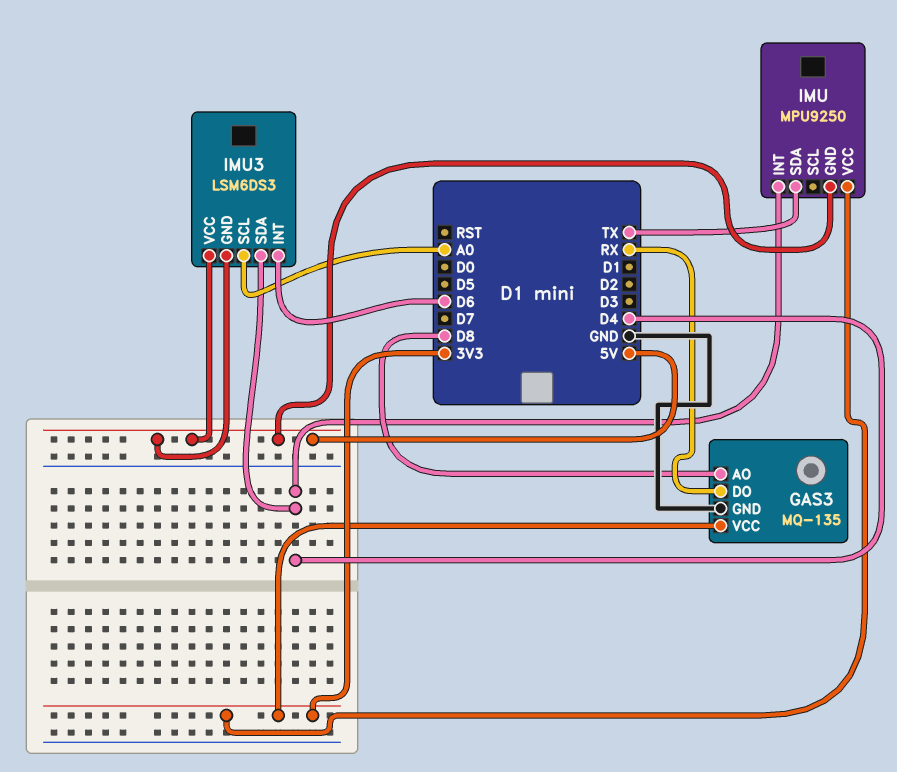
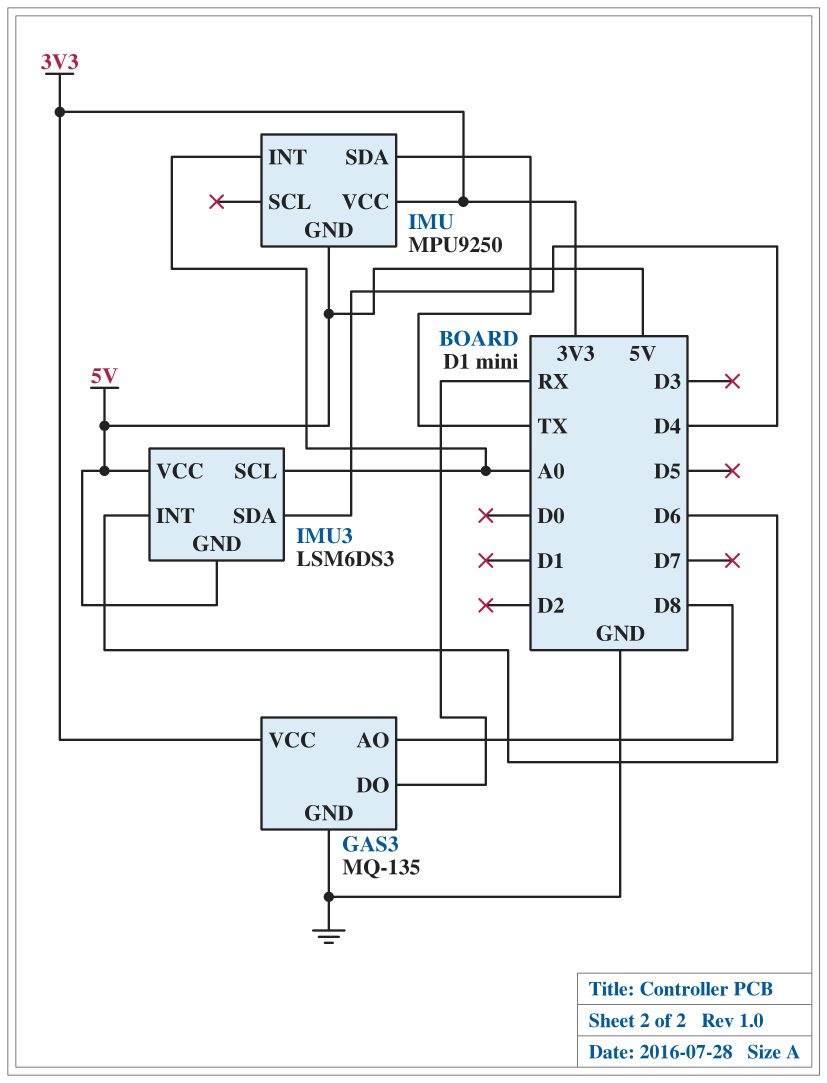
IMU pin INT: D4 -> A0

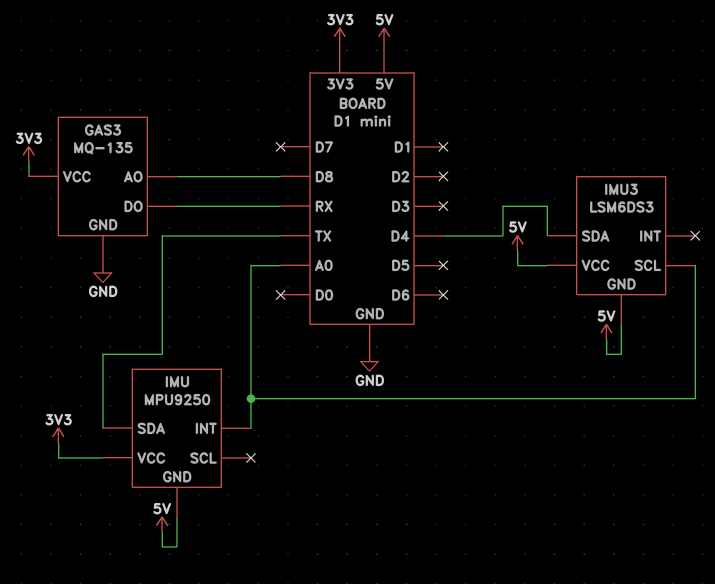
IMU3 pin INT: D6 -> none

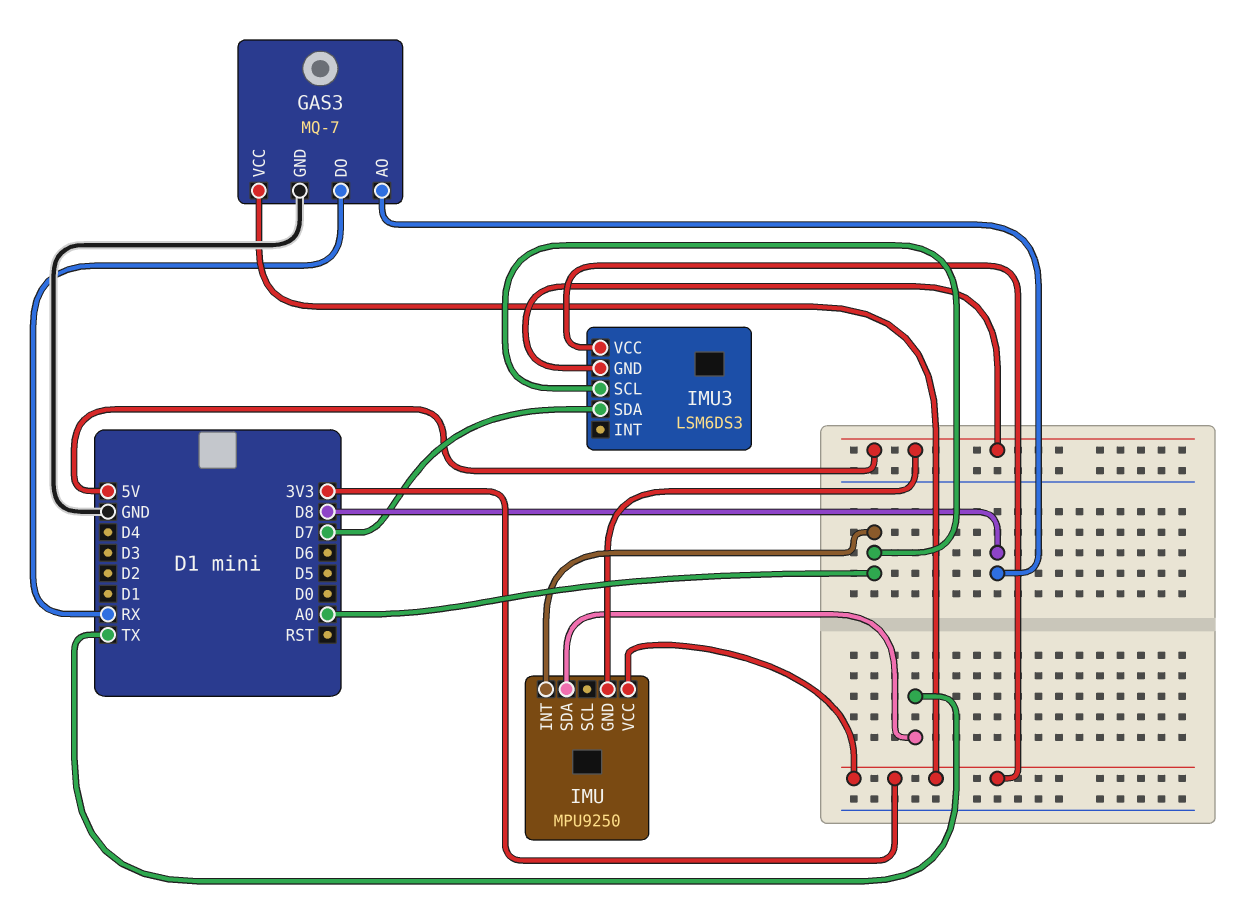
GAS3: MQ-135 -> MQ-7
IMU3 pin SDA: D4 -> D7
IMU3 pin VCC: 5V -> 3V3

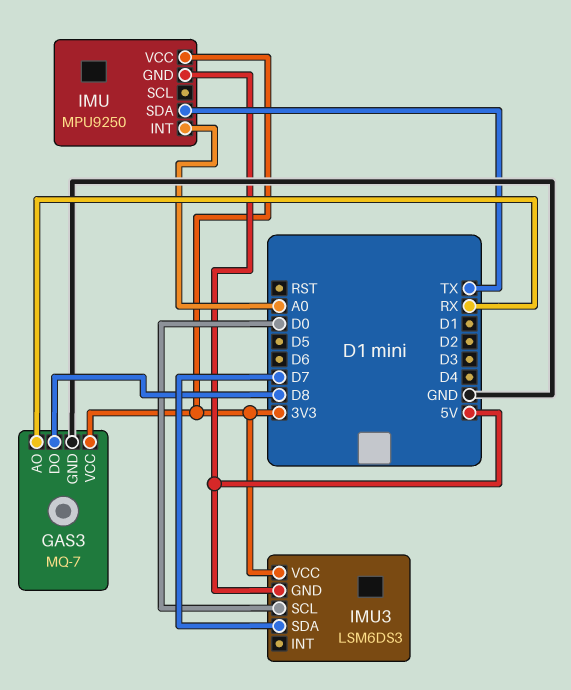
GAS3 pin AO: D8 -> RX
GAS3 pin DO: RX -> D8
IMU3 pin SCL: A0 -> D0

